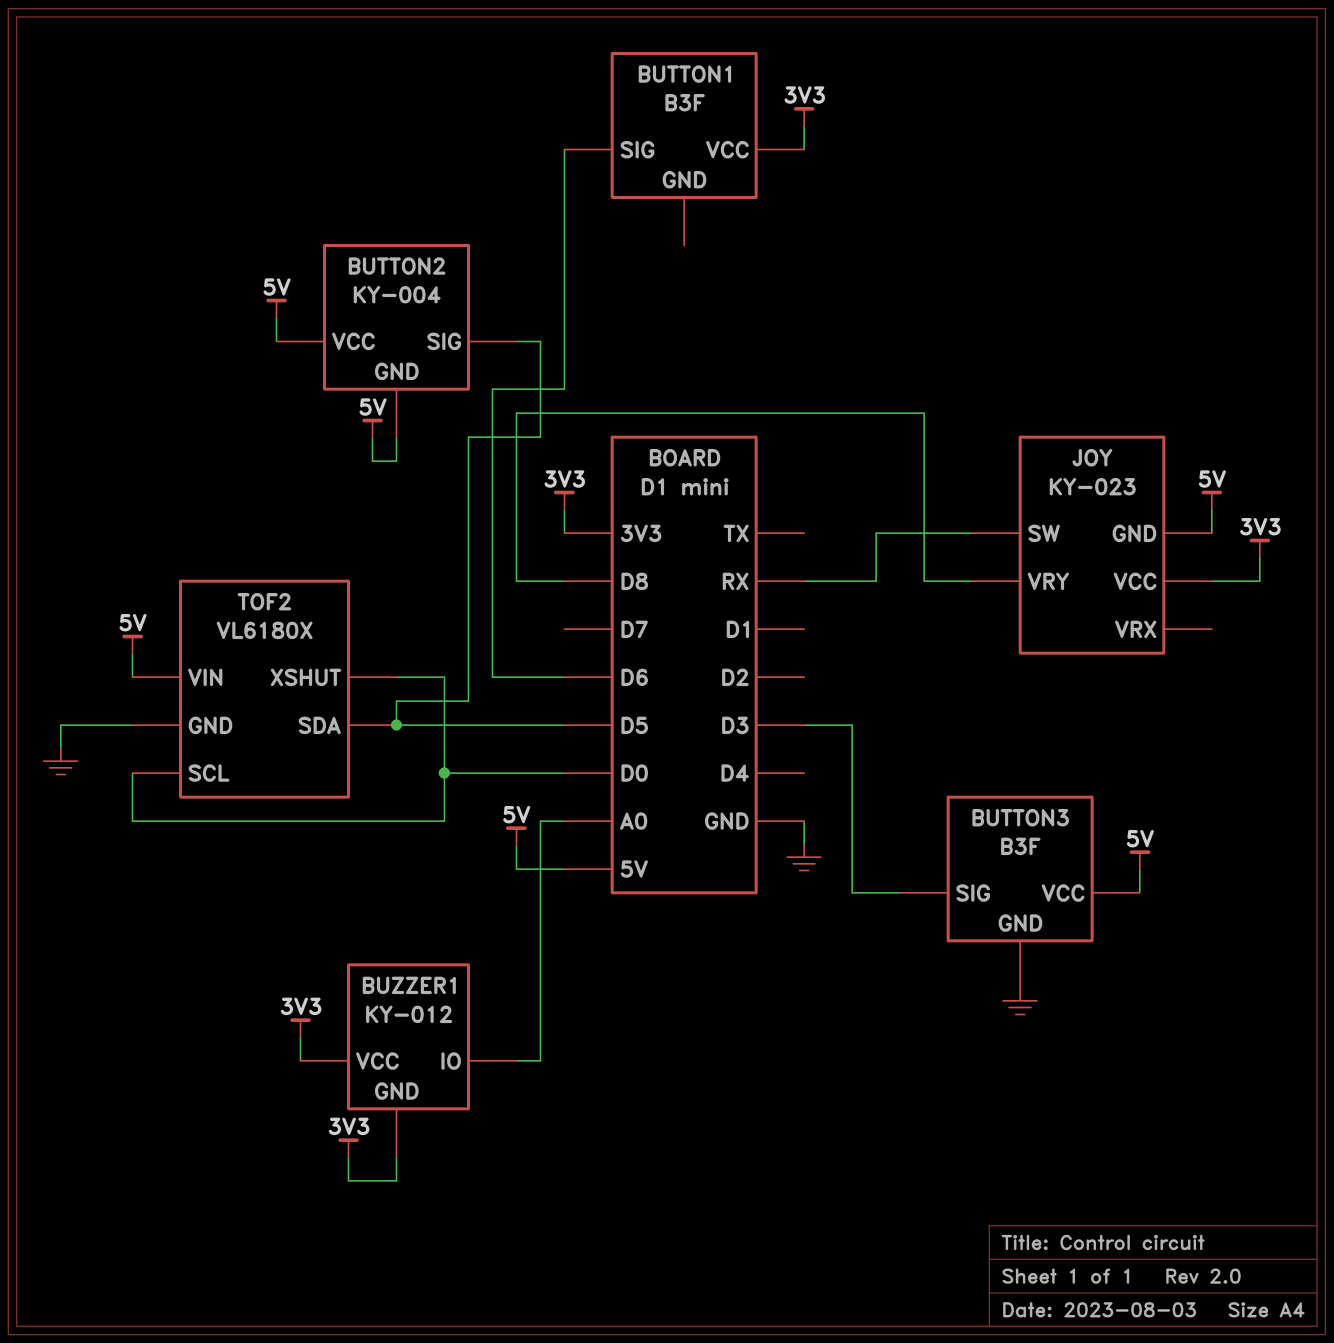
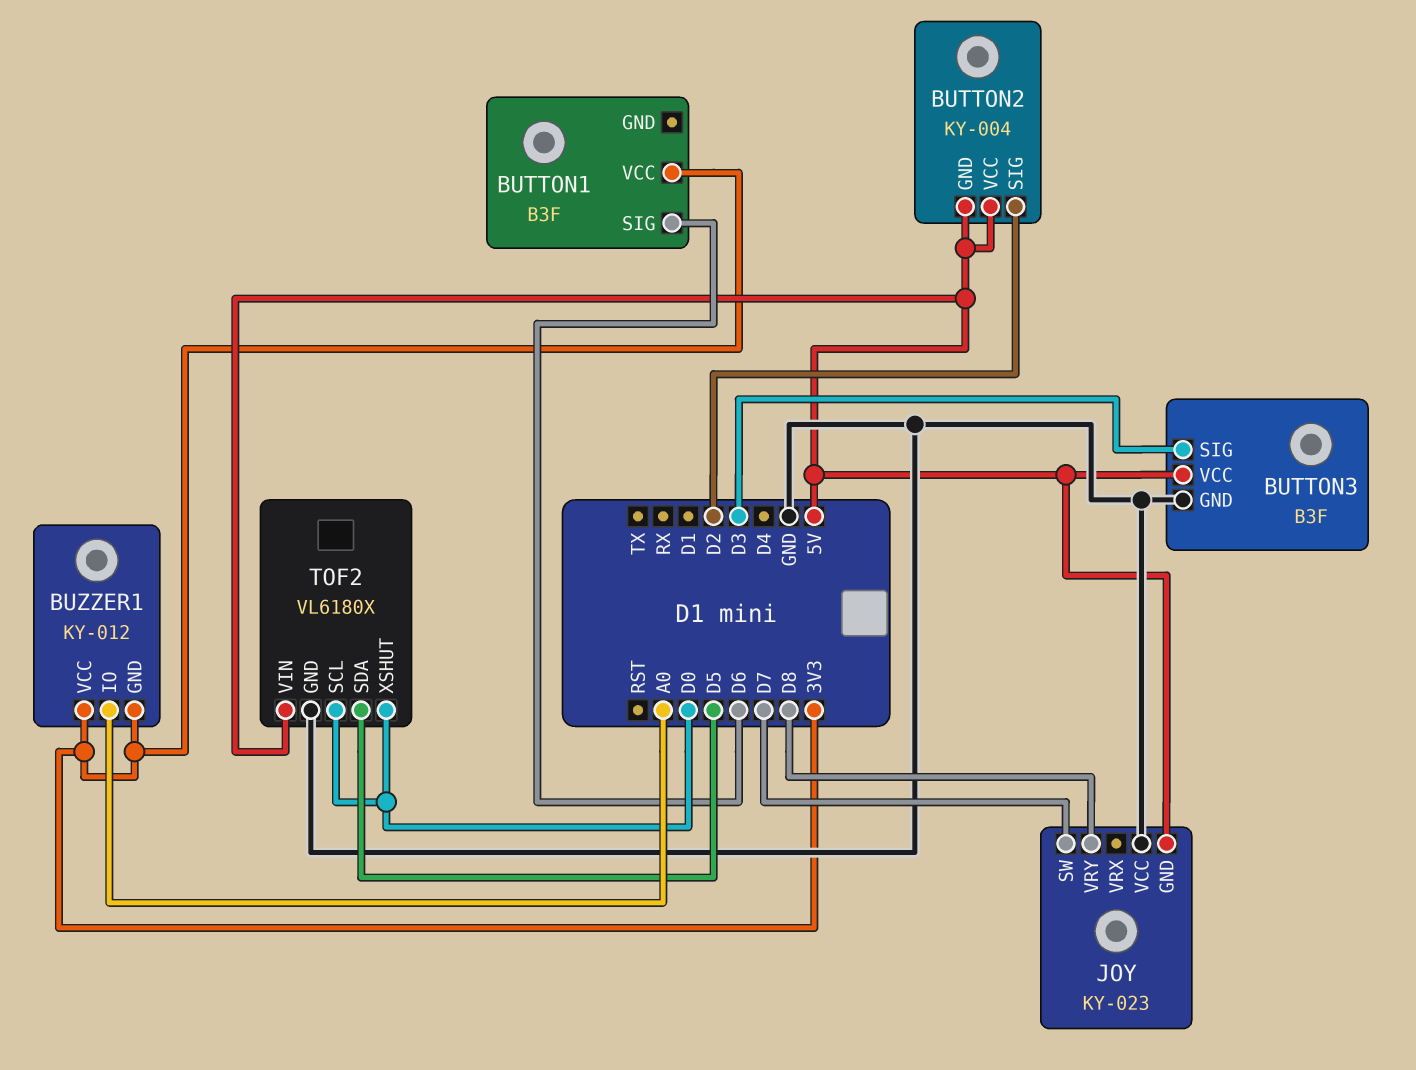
BUTTON2 pin SIG: D5 -> D2
JOY pin SW: RX -> D7
JOY pin VCC: 3V3 -> GND

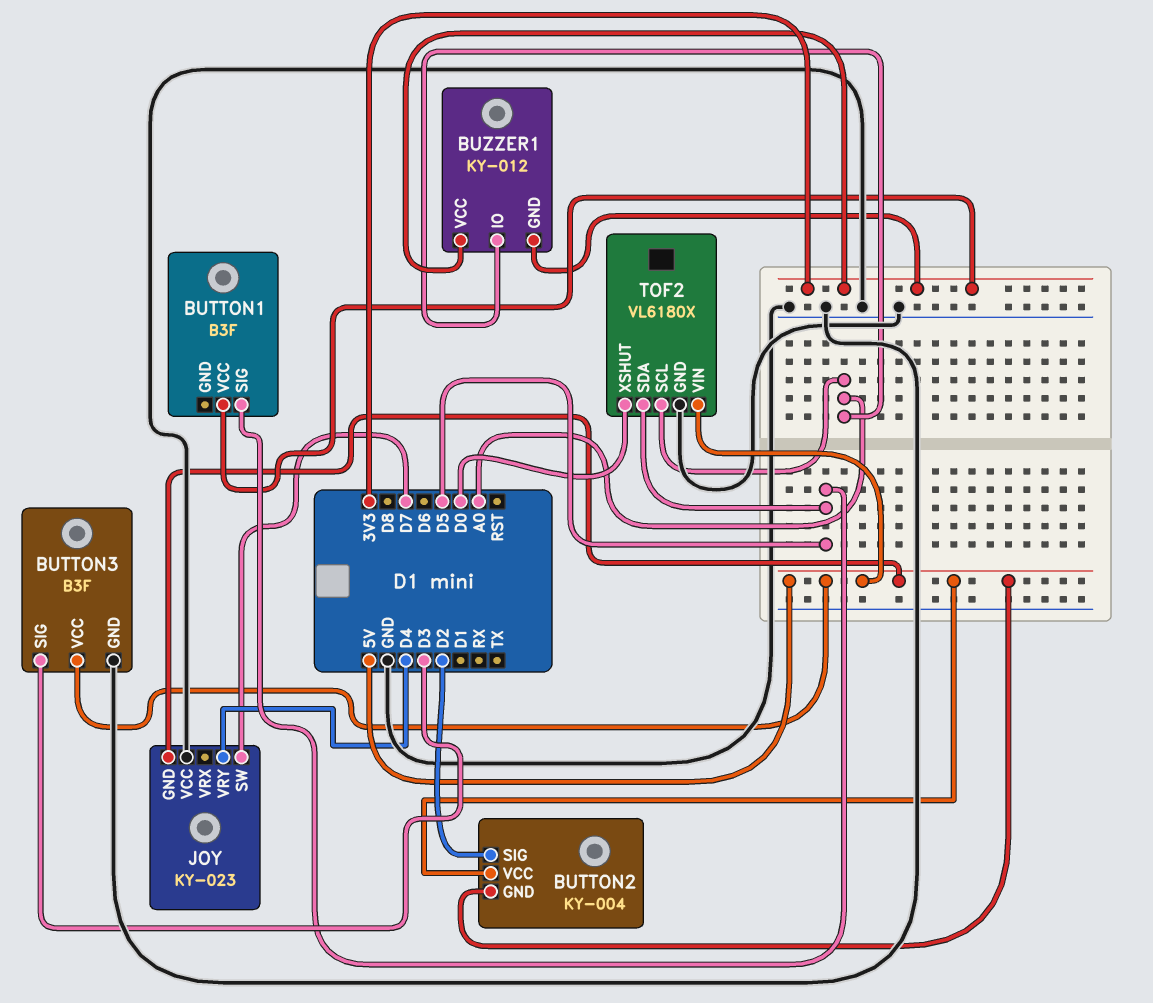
BUTTON1 pin SIG: D6 -> D5
JOY pin VRY: D8 -> D4
TOF2 pin SCL: D0 -> A0

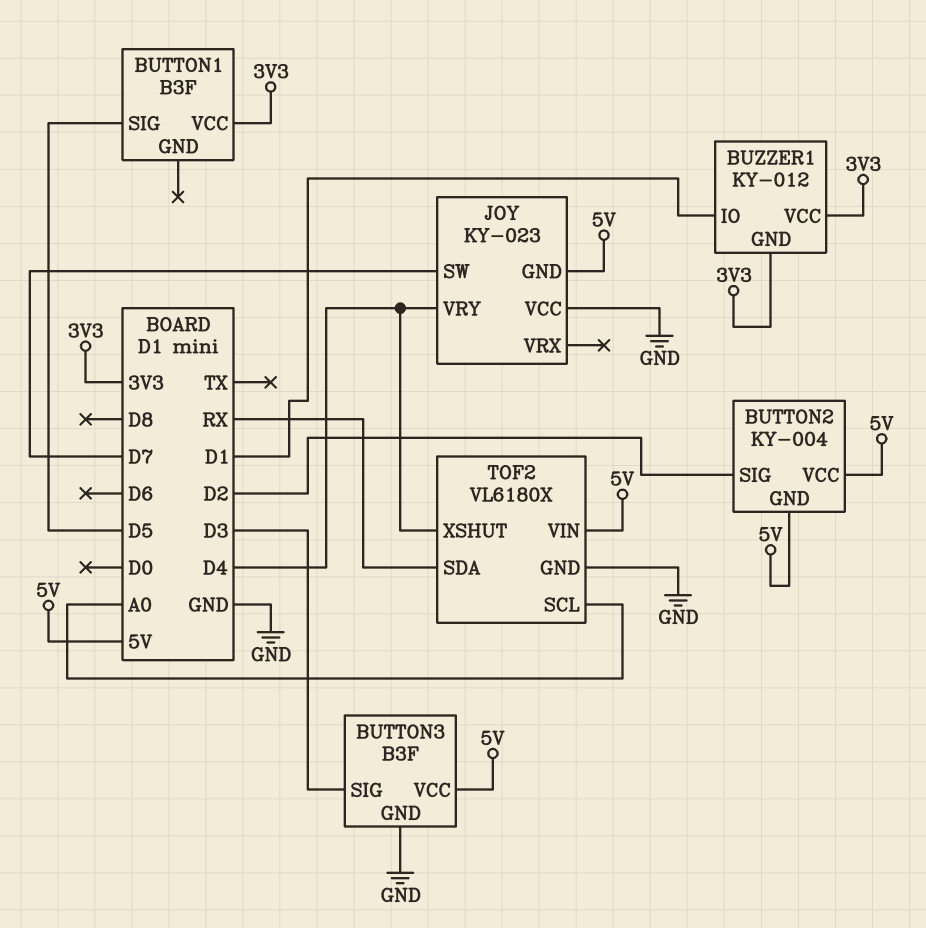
BUZZER1 pin IO: A0 -> D1
TOF2 pin SDA: D5 -> RX
TOF2 pin XSHUT: D0 -> D4

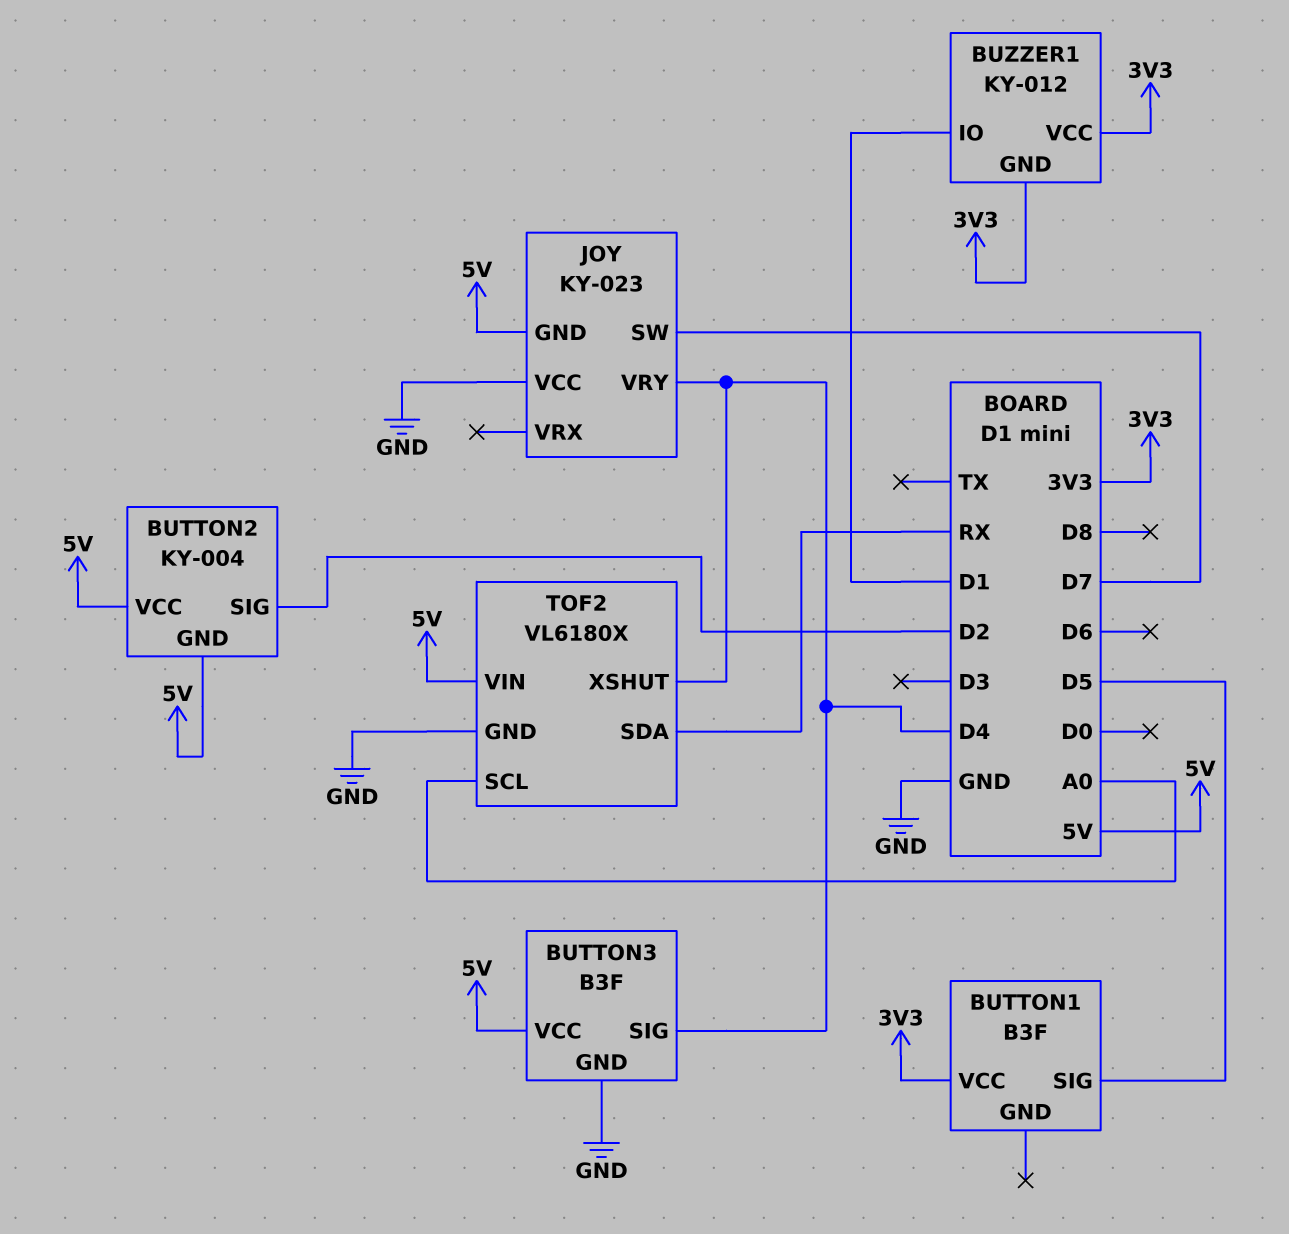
BUTTON3 pin SIG: D3 -> D4

